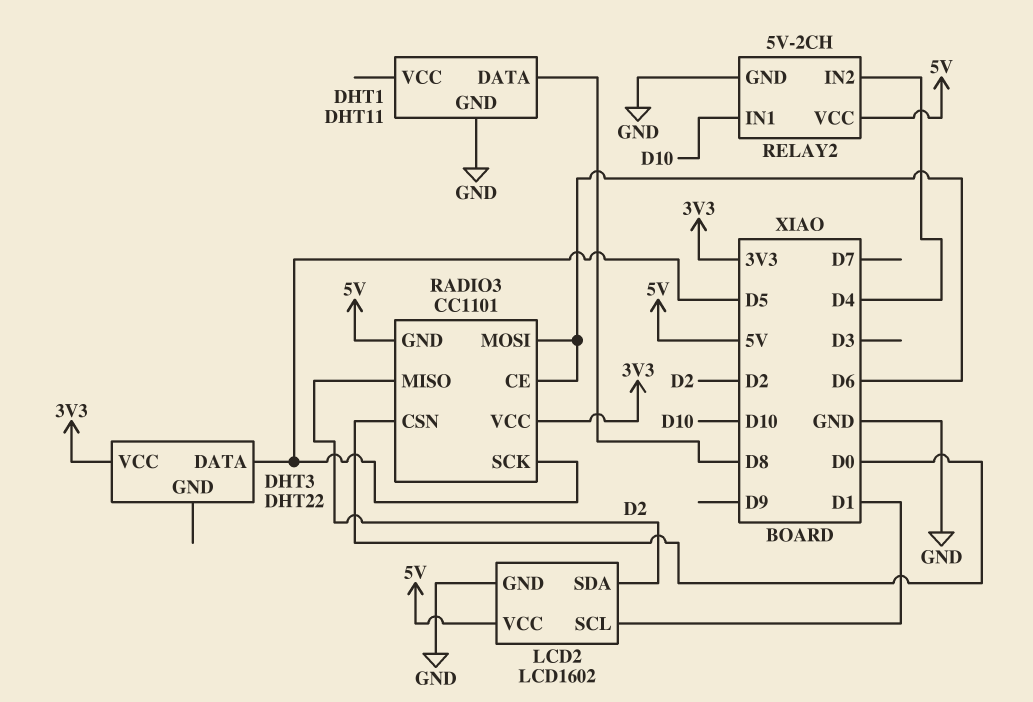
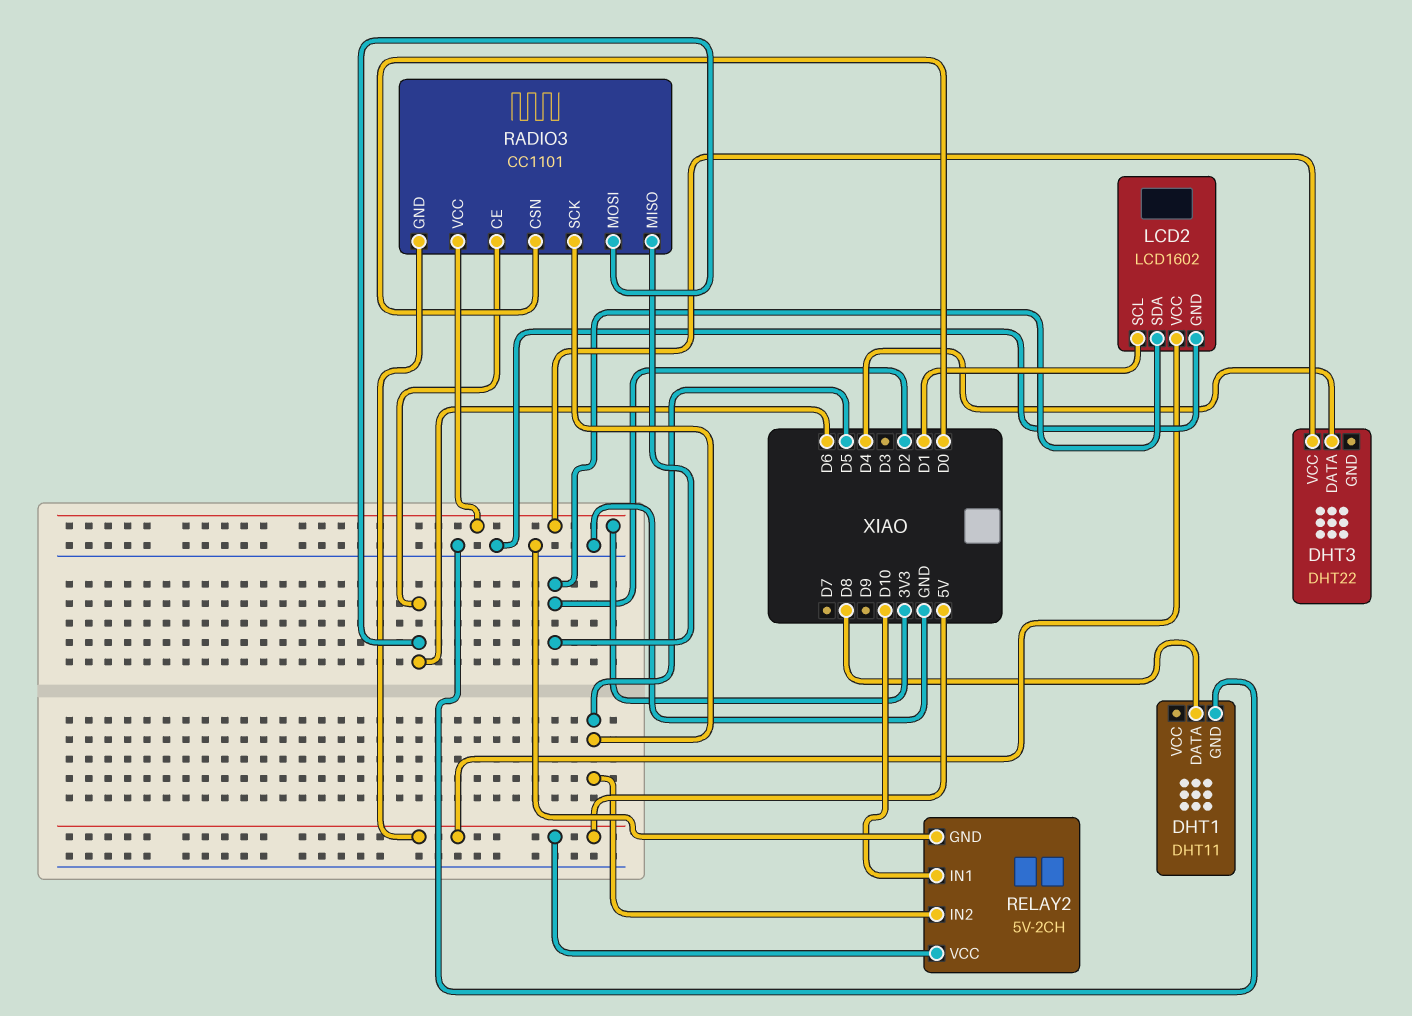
DHT3 pin DATA: D5 -> D4
RELAY2 pin IN2: D4 -> D5

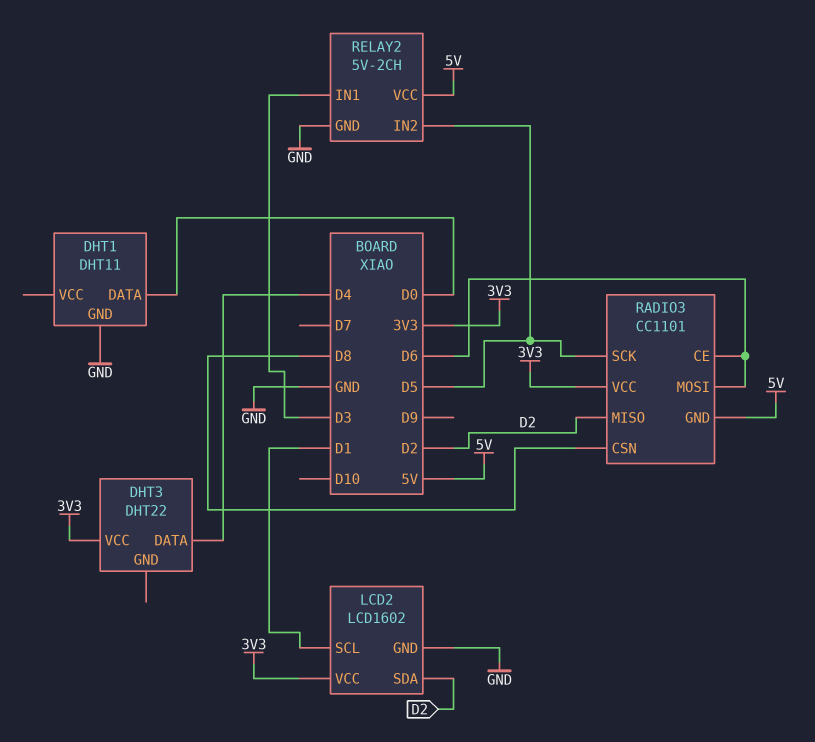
DHT1 pin DATA: D8 -> D0
LCD2 pin VCC: 5V -> 3V3
RADIO3 pin CSN: D0 -> D8
RELAY2 pin IN1: D10 -> D3

